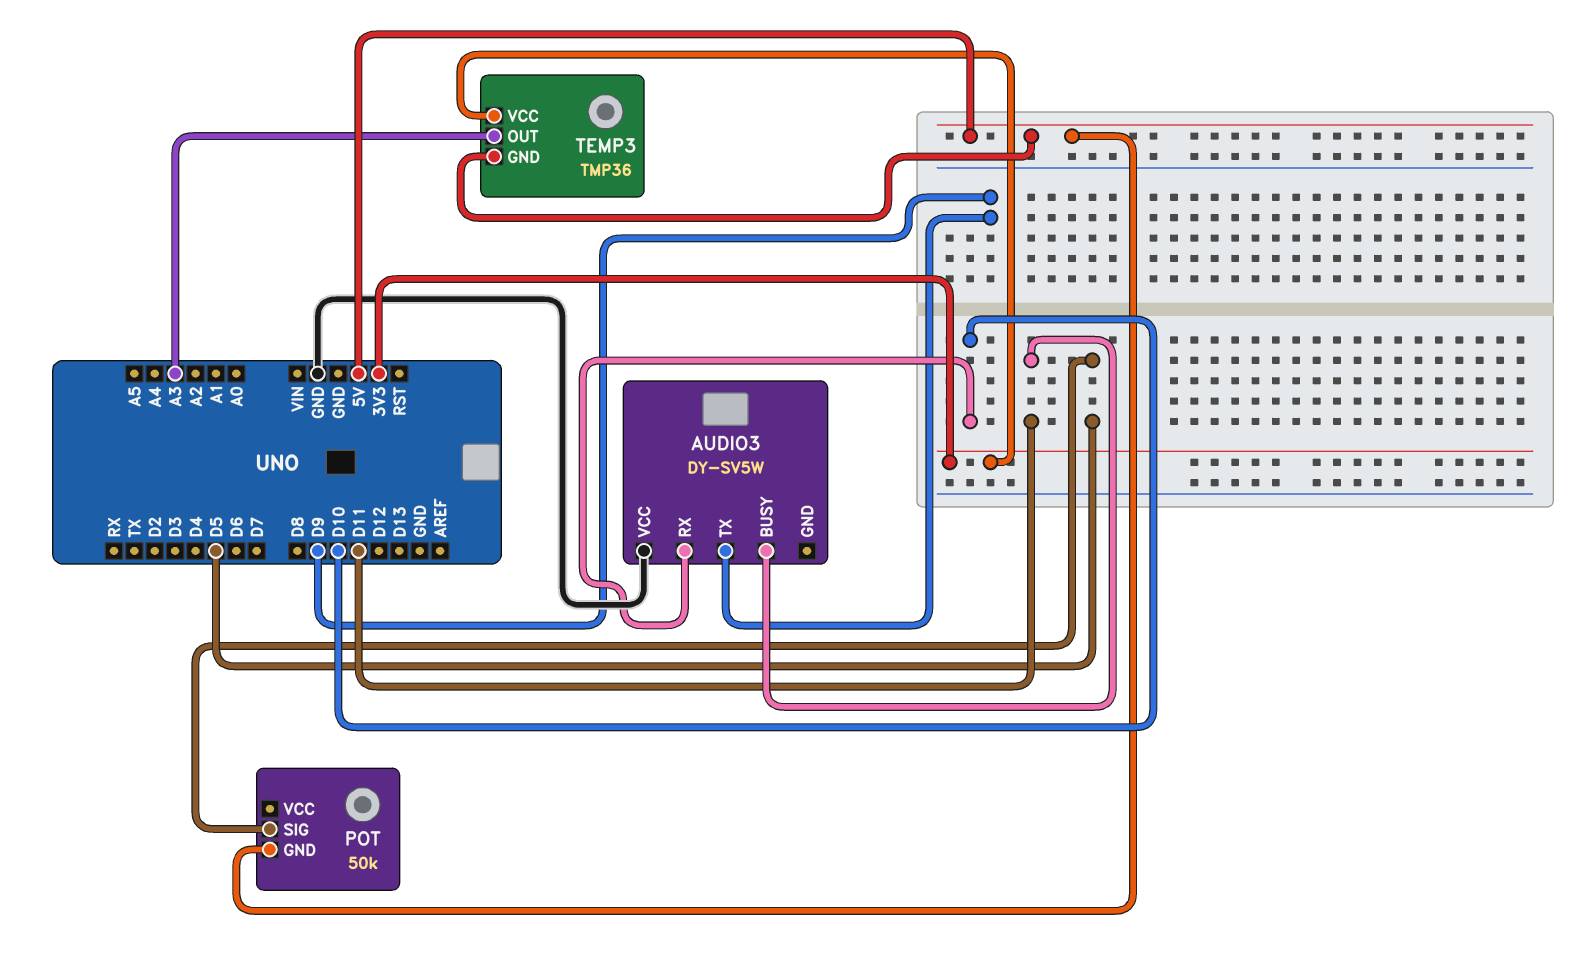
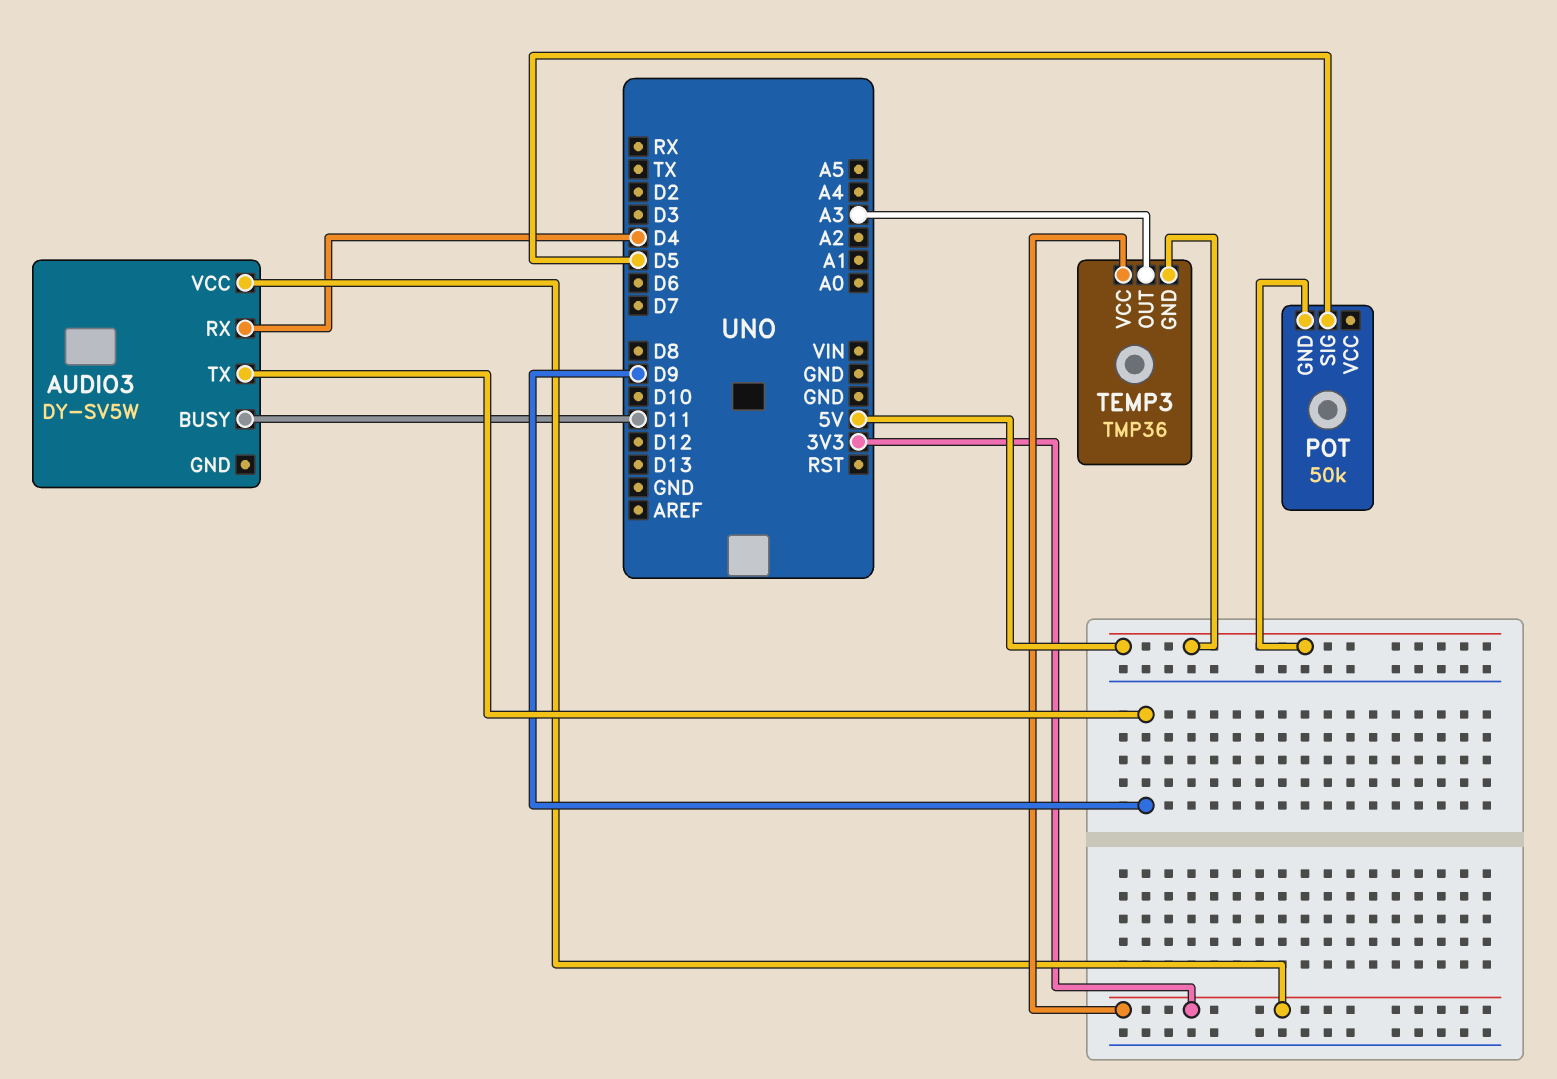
AUDIO3 pin RX: D10 -> D4
AUDIO3 pin VCC: GND -> 3V3

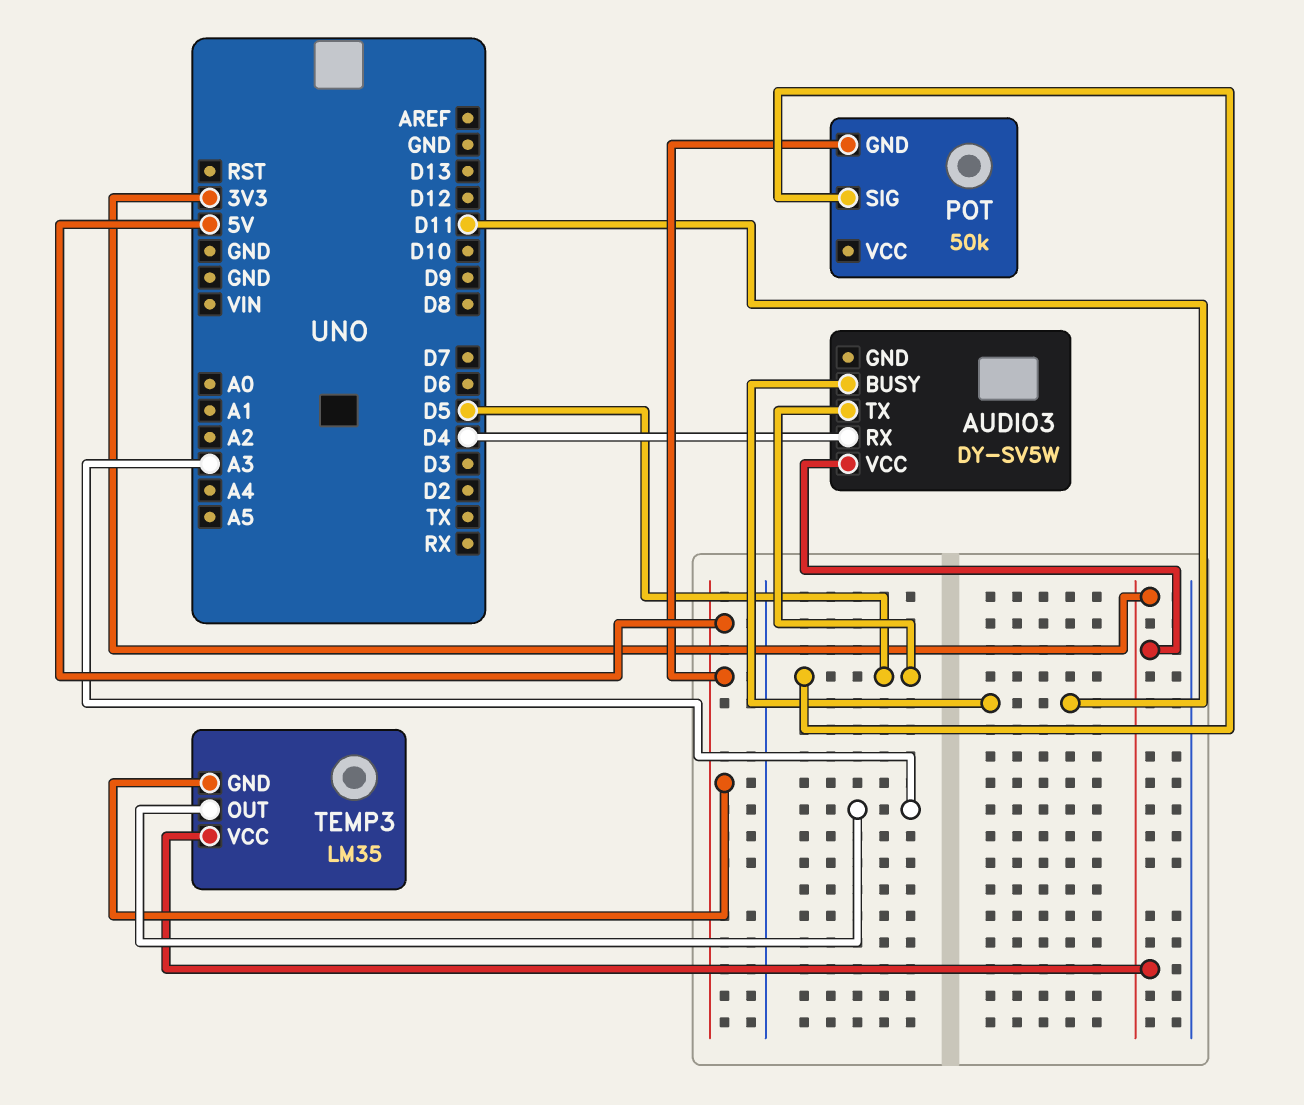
AUDIO3 pin TX: D9 -> D5
TEMP3: TMP36 -> LM35

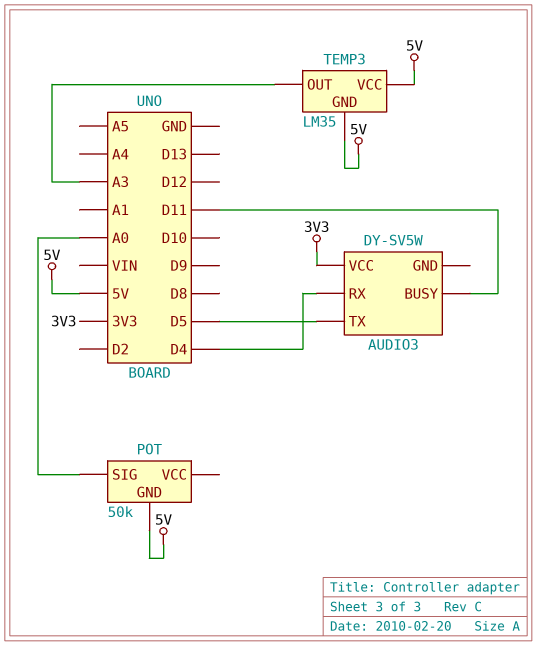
POT pin SIG: D5 -> A0
TEMP3 pin VCC: 3V3 -> 5V

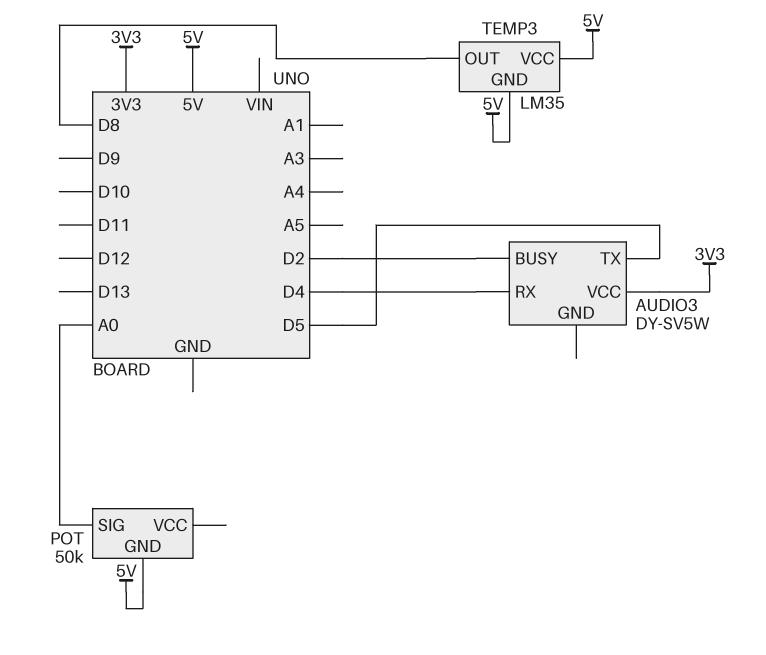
AUDIO3 pin BUSY: D11 -> D2
TEMP3 pin OUT: A3 -> D8

